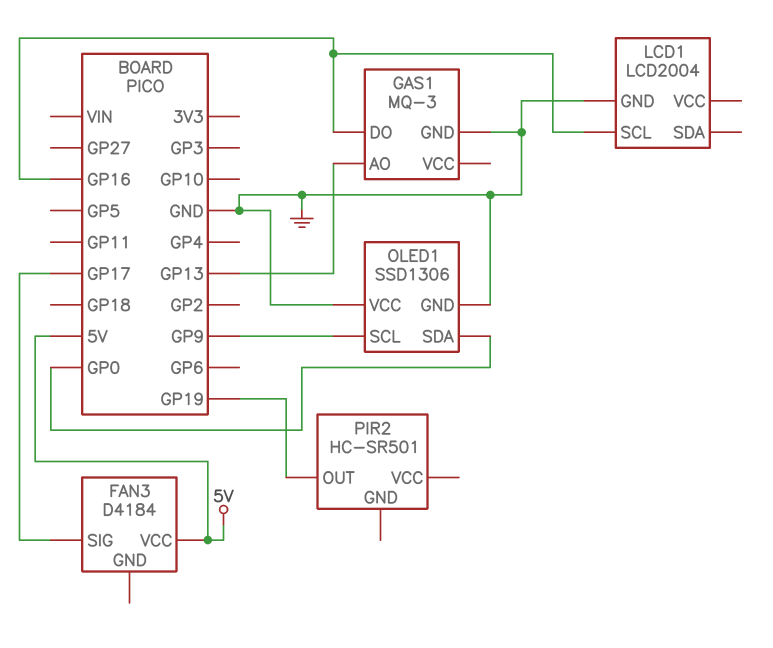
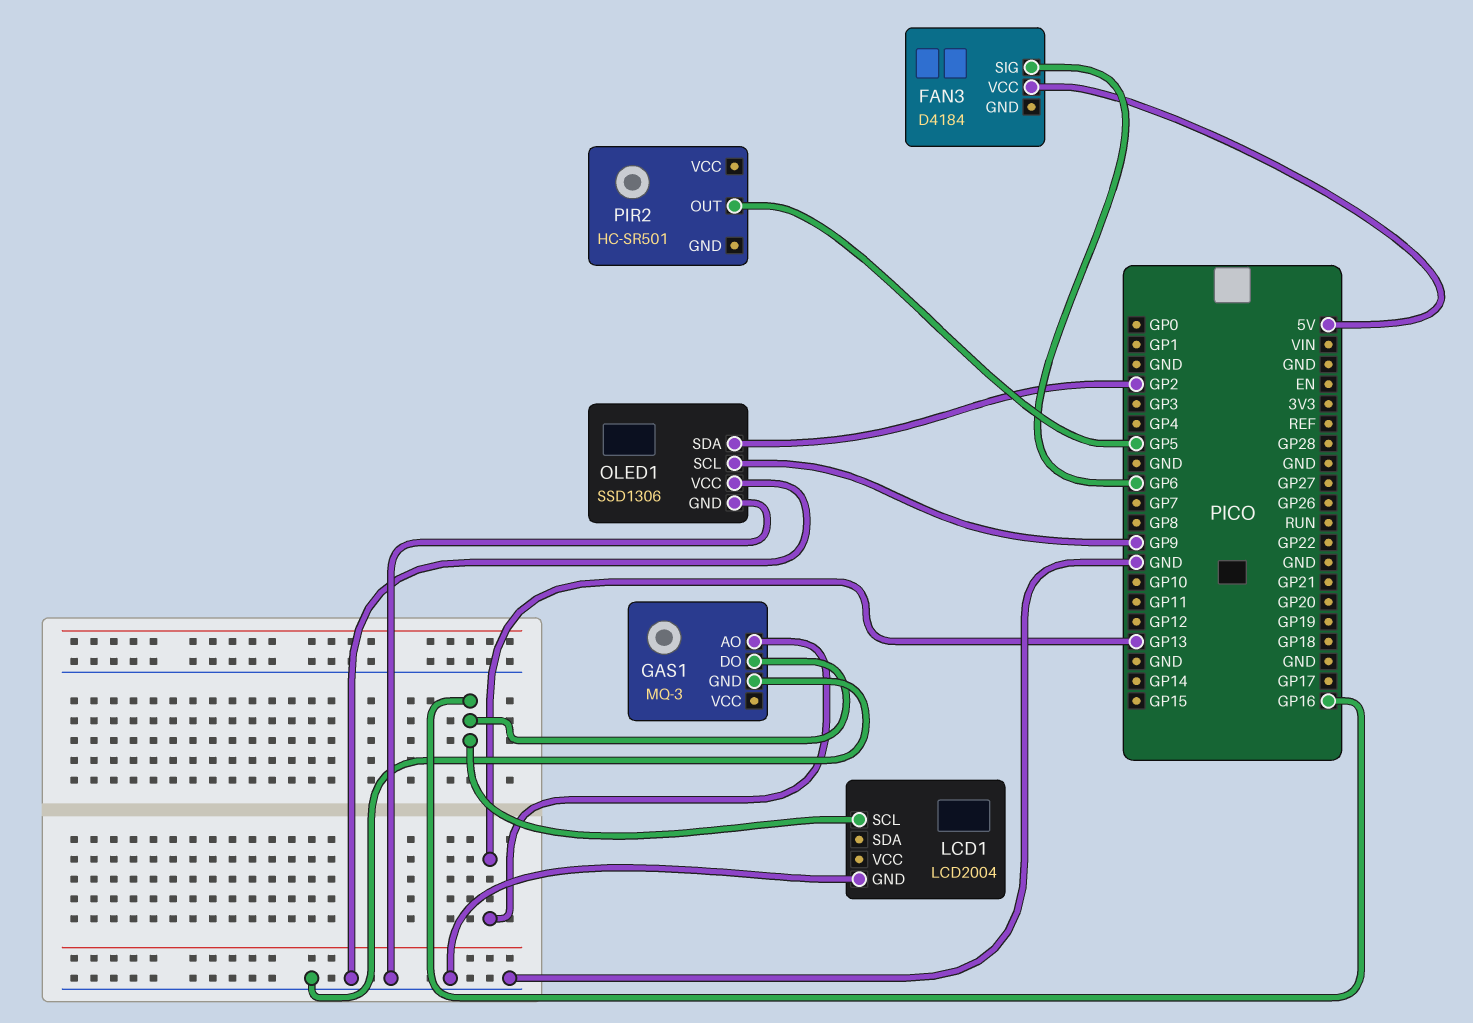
FAN3 pin SIG: GP17 -> GP6
OLED1 pin SDA: GP0 -> GP2
PIR2 pin OUT: GP19 -> GP5

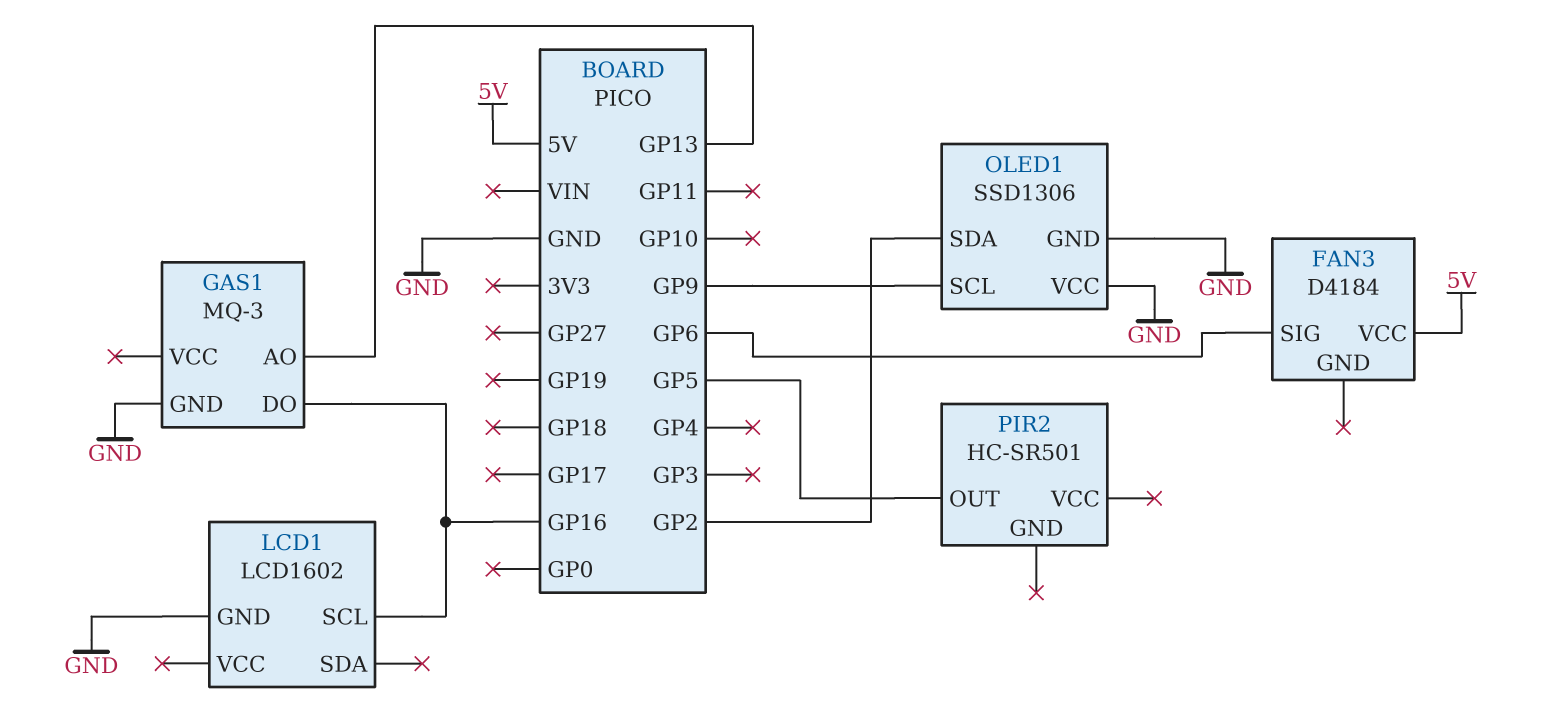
LCD1: LCD2004 -> LCD1602

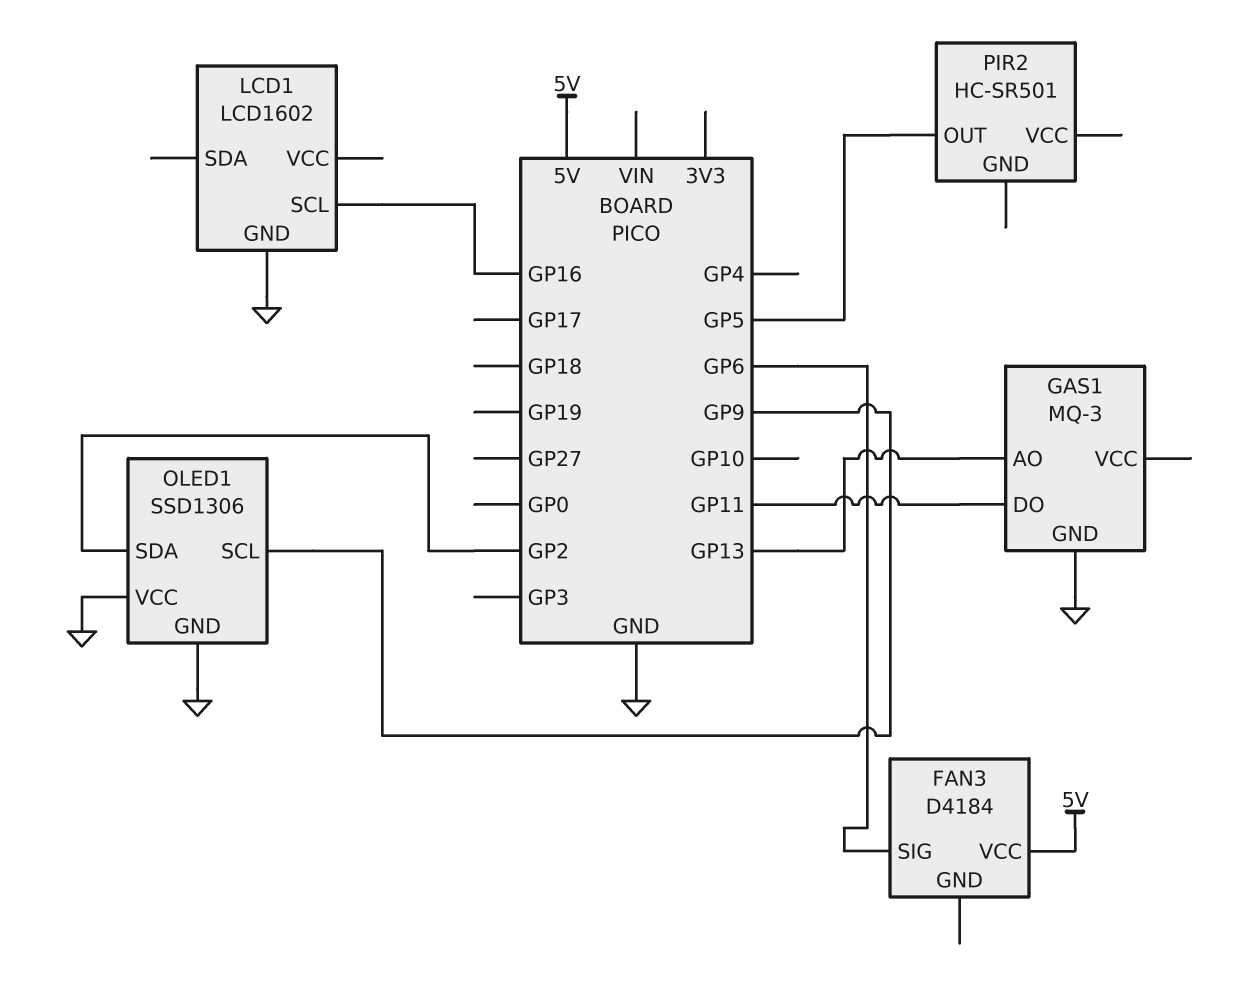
GAS1 pin DO: GP16 -> GP11

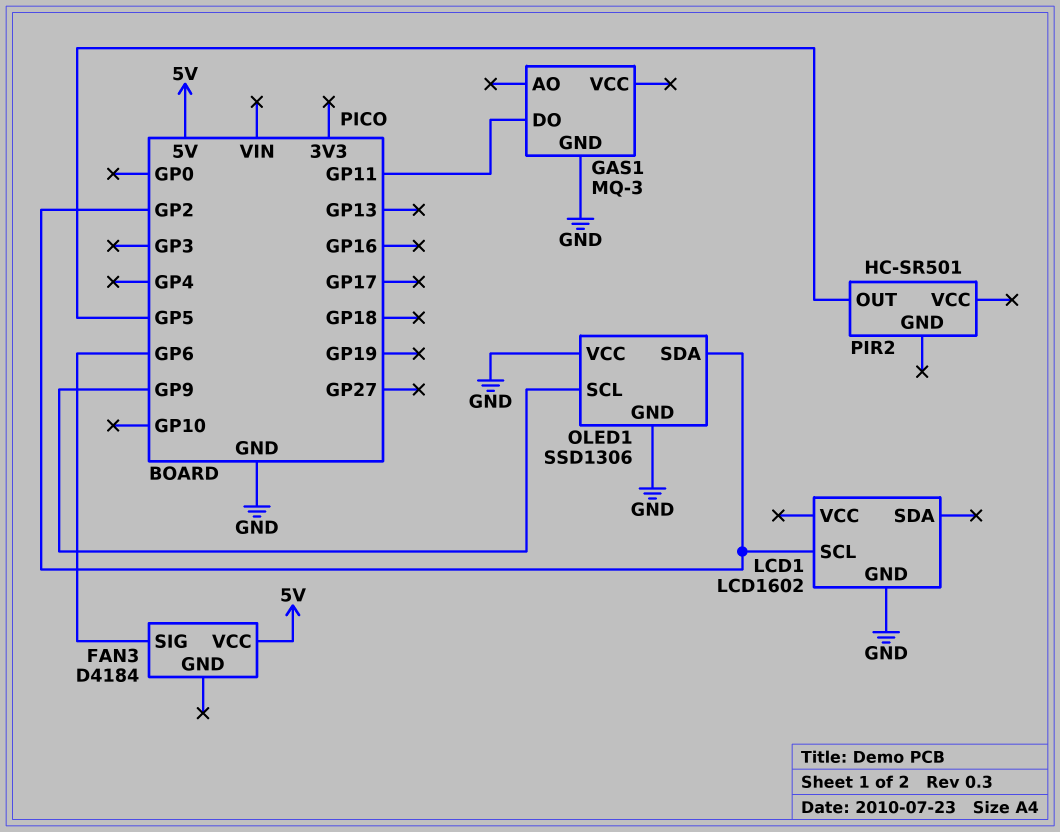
GAS1 pin AO: GP13 -> none
LCD1 pin SCL: GP16 -> GP2

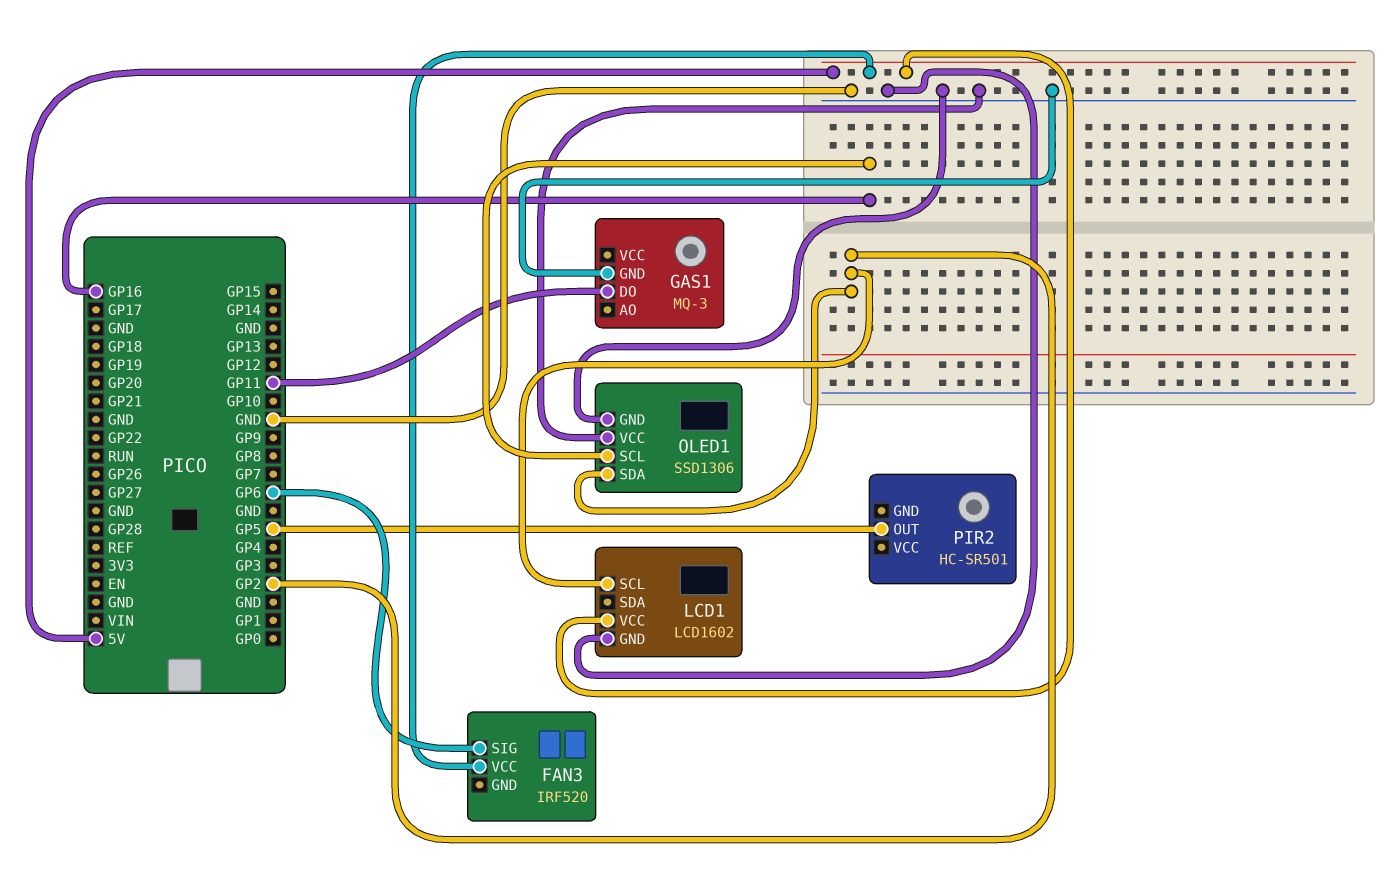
FAN3: D4184 -> IRF520
LCD1 pin VCC: none -> 5V
OLED1 pin SCL: GP9 -> GP16

